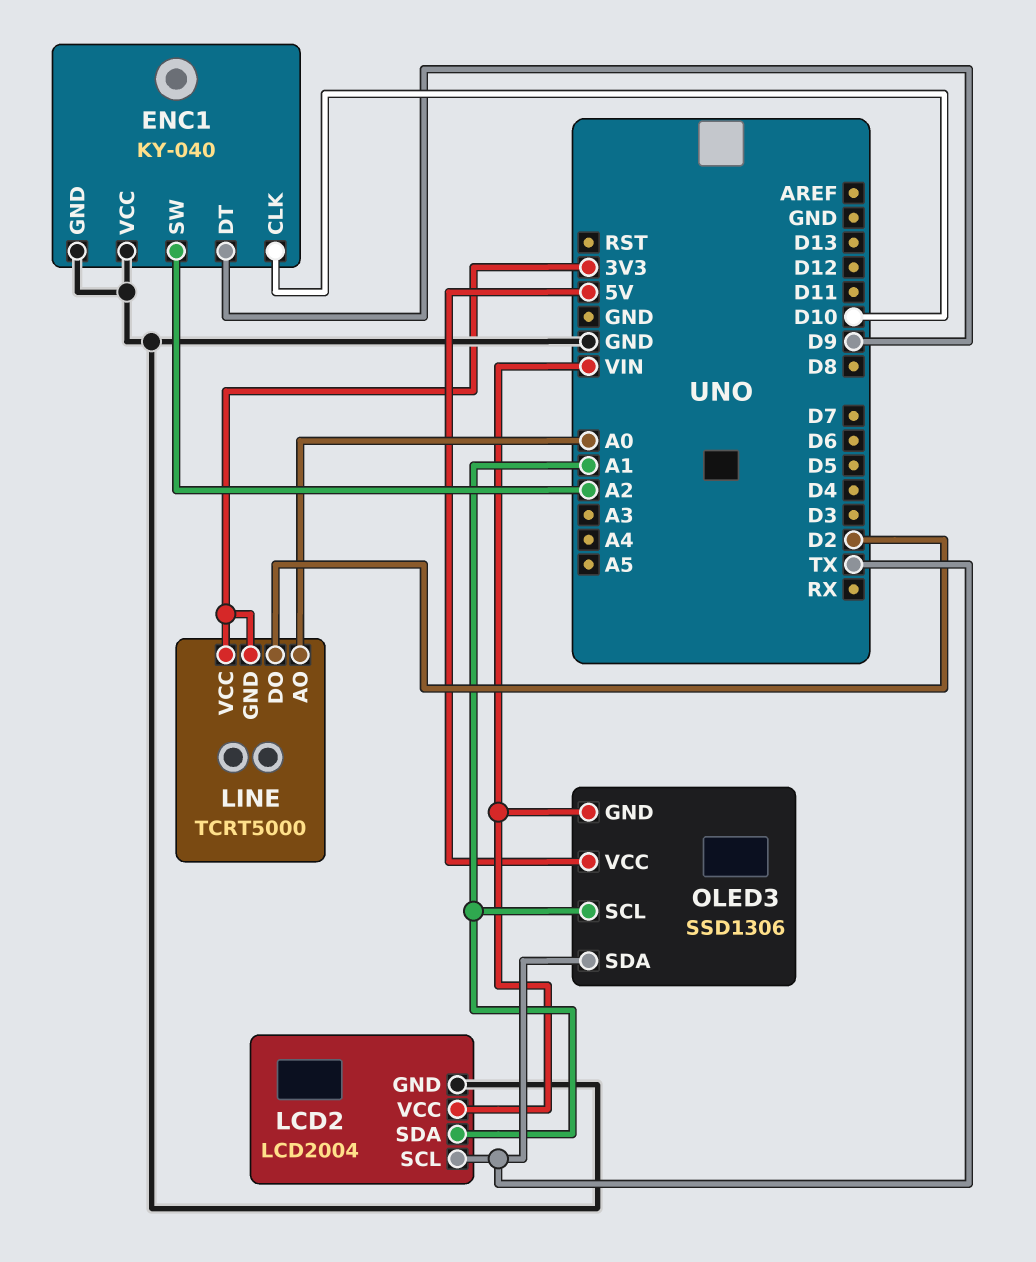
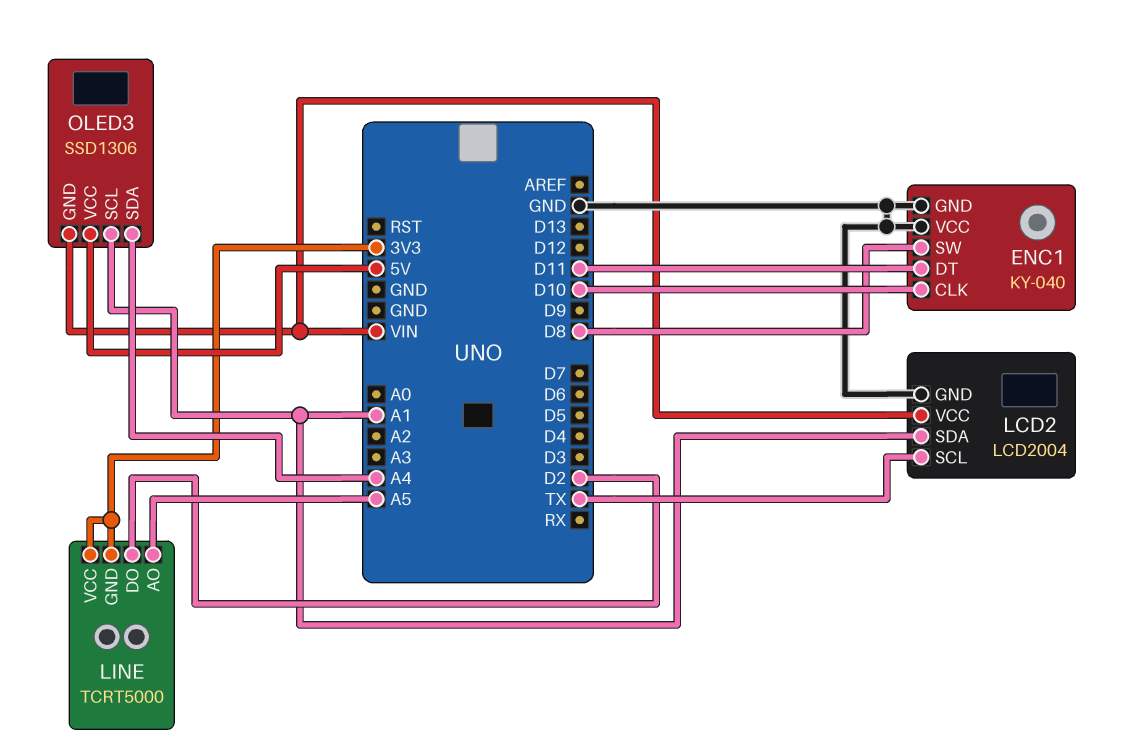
ENC1 pin DT: D9 -> D11
ENC1 pin SW: A2 -> D8
LINE pin AO: A0 -> A5
OLED3 pin SDA: TX -> A4

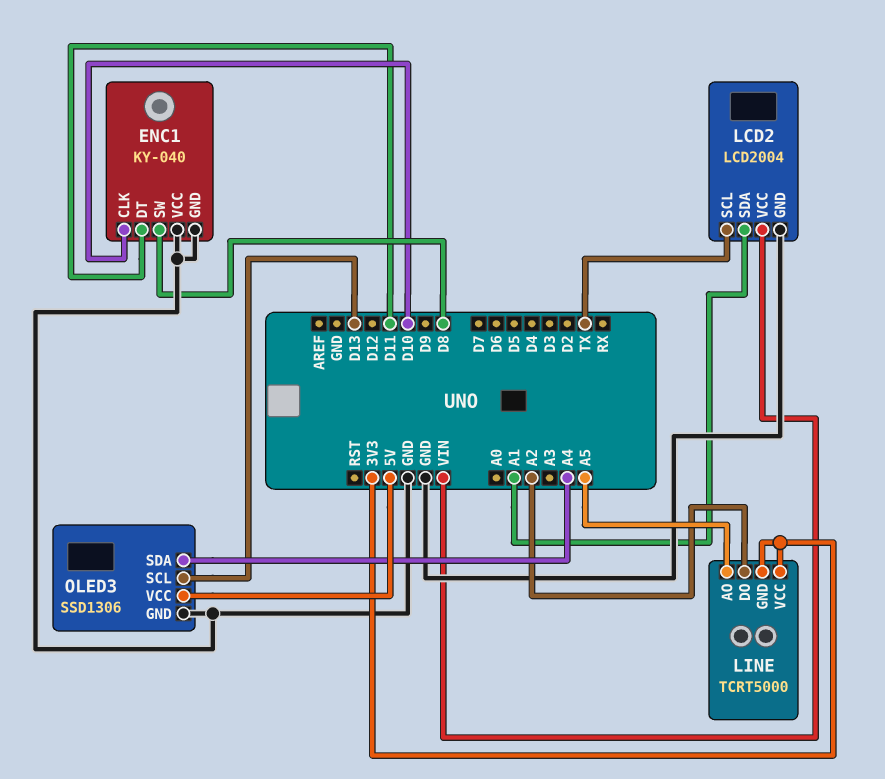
LINE pin DO: D2 -> A2
OLED3 pin GND: VIN -> GND
OLED3 pin SCL: A1 -> D13

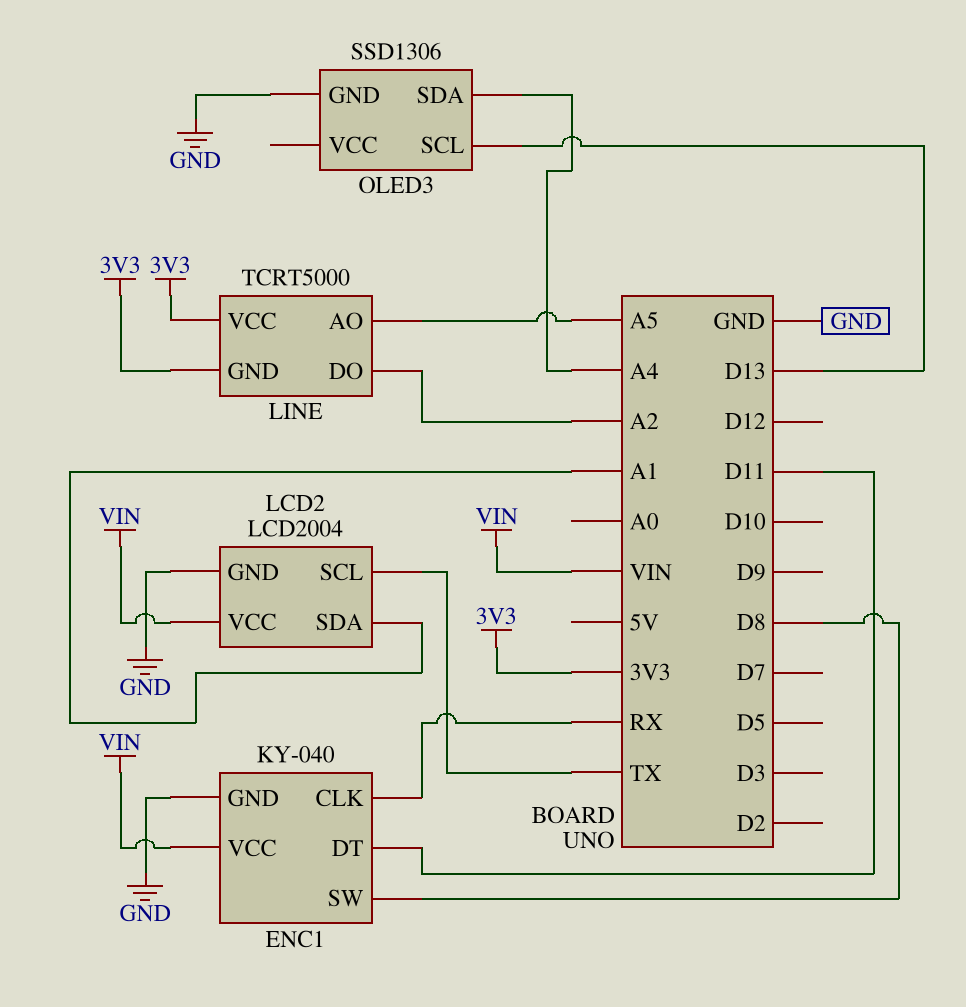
ENC1 pin CLK: D10 -> RX
ENC1 pin VCC: GND -> VIN
OLED3 pin VCC: 5V -> none

